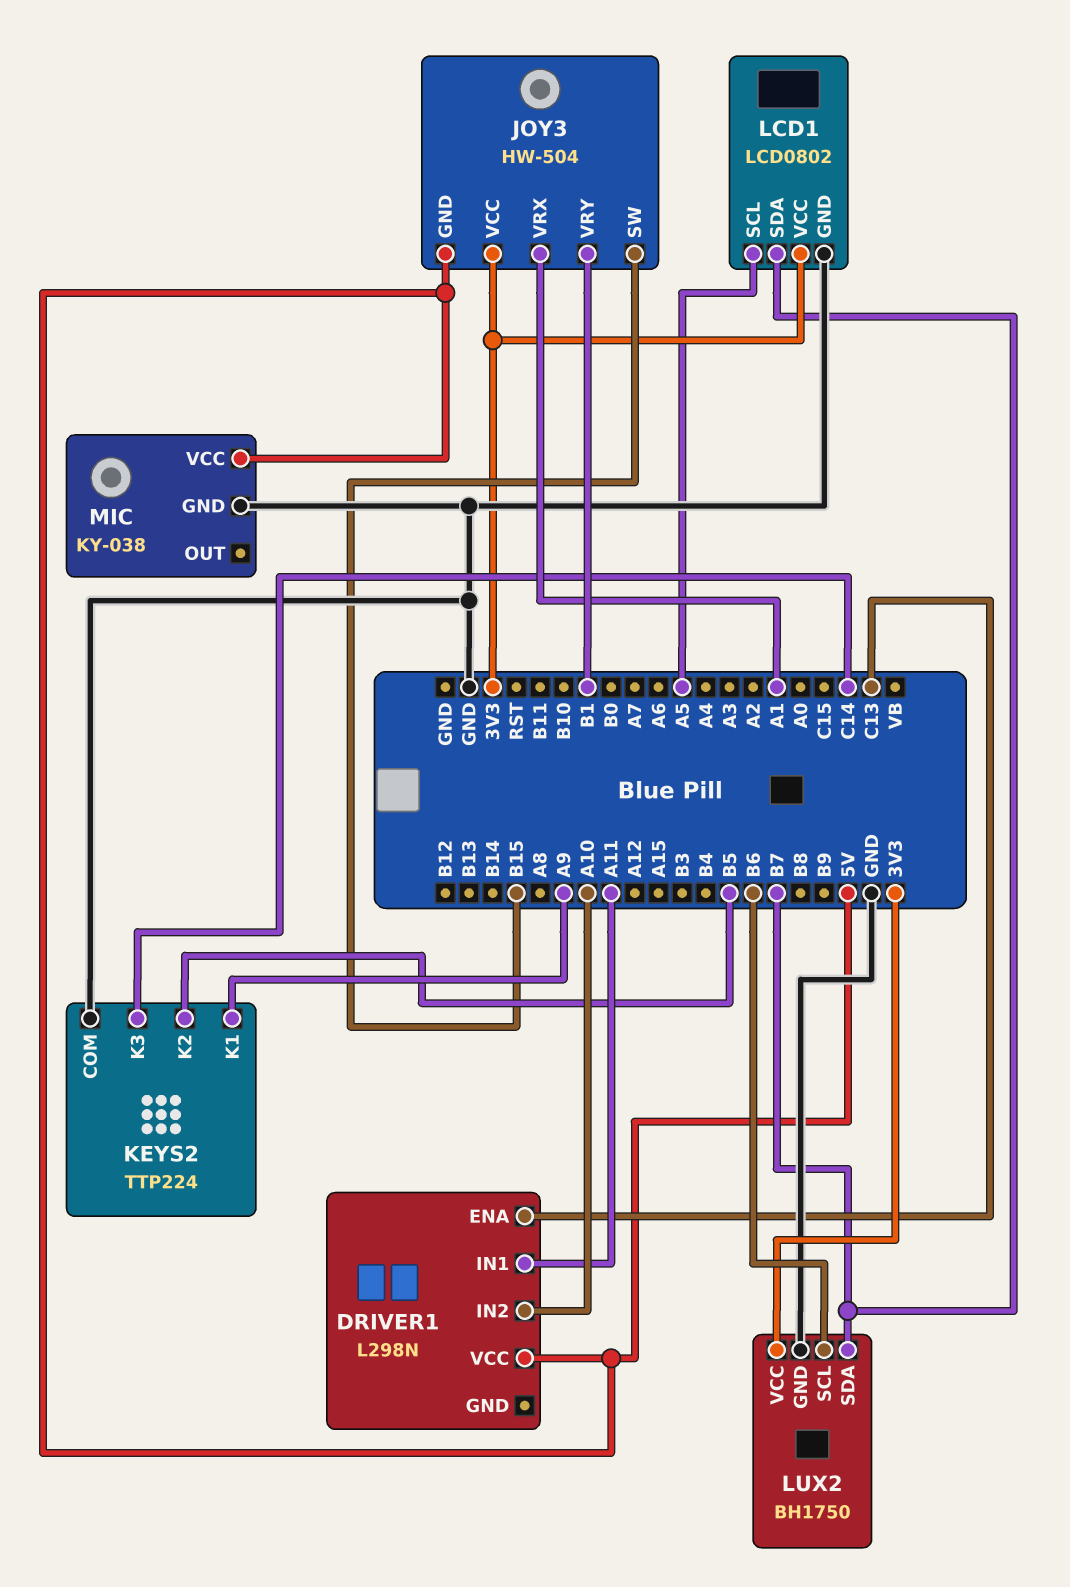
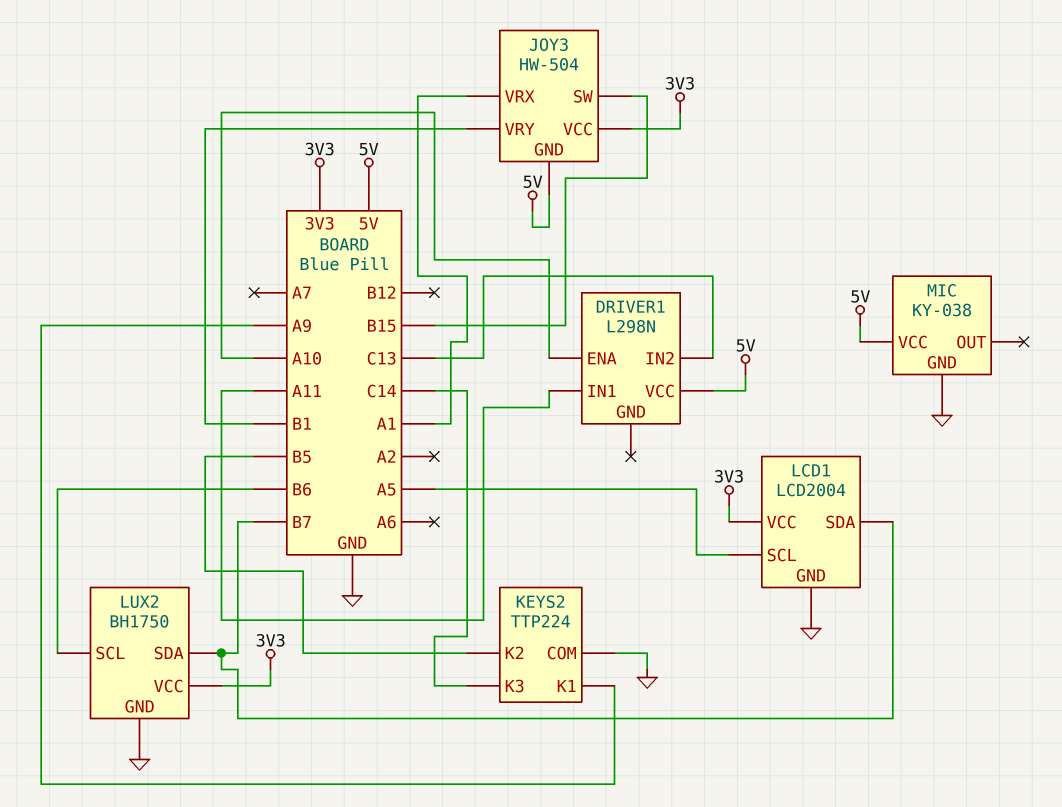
DRIVER1 pin ENA: C13 -> A10
DRIVER1 pin IN2: A10 -> C13
LCD1: LCD0802 -> LCD2004

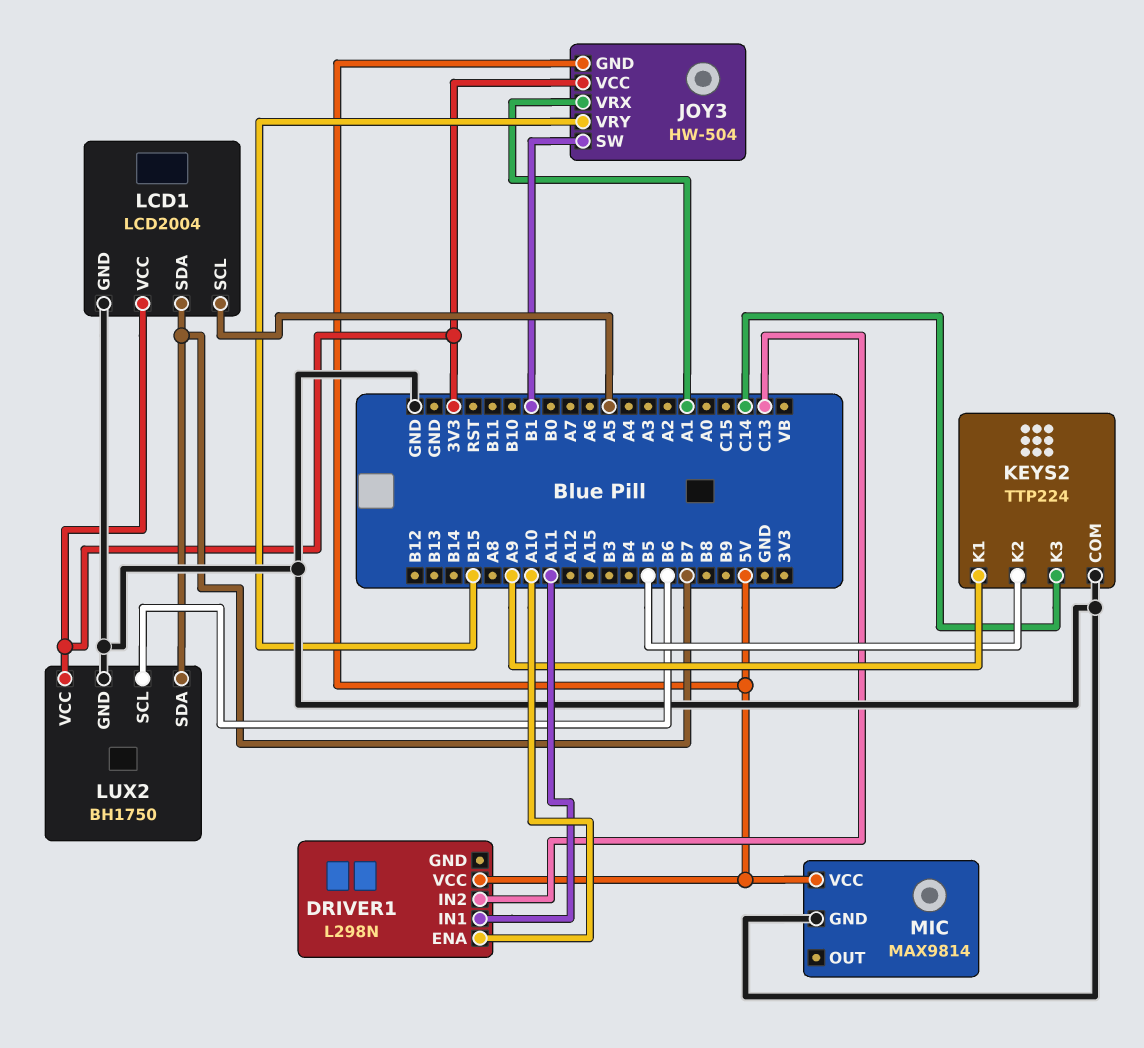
JOY3 pin SW: B15 -> B1
JOY3 pin VRY: B1 -> B15
MIC: KY-038 -> MAX9814

